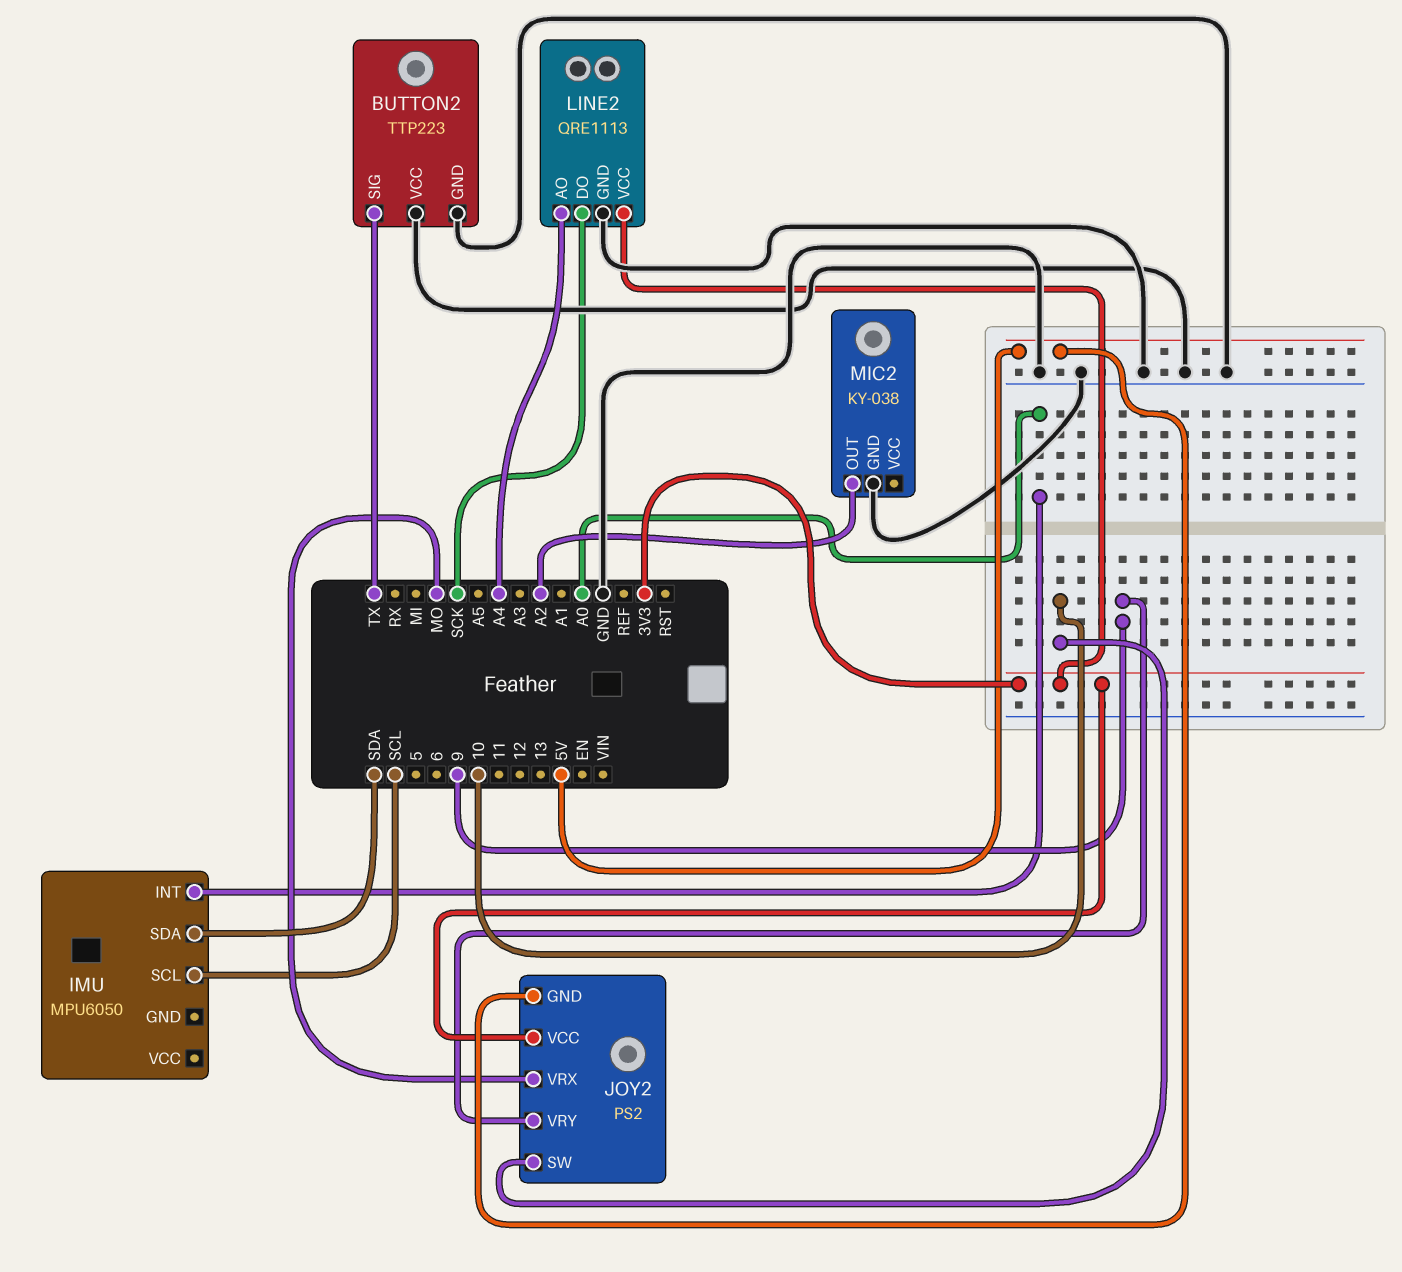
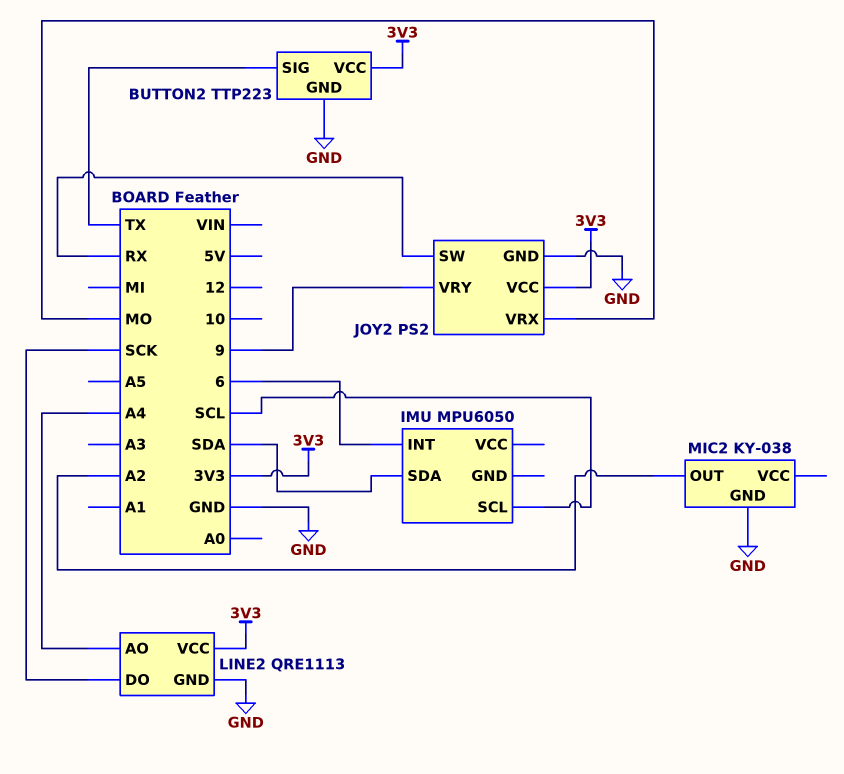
BUTTON2 pin VCC: GND -> 3V3
IMU pin INT: A0 -> 6
JOY2 pin GND: 5V -> GND
JOY2 pin SW: 10 -> RX

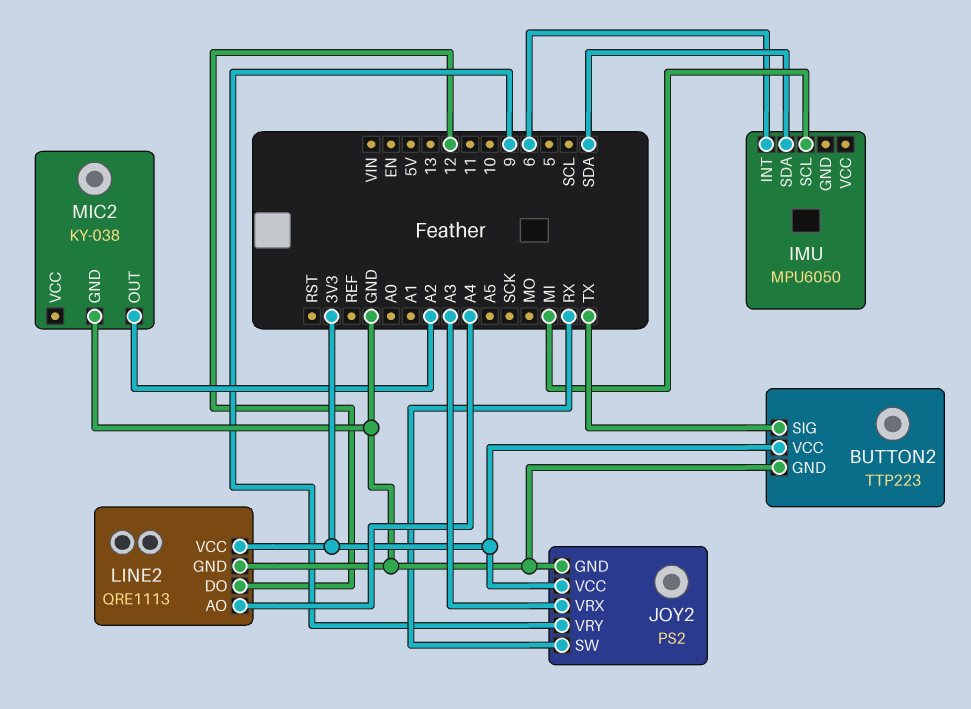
IMU pin SCL: SCL -> MI
JOY2 pin VRX: MO -> A3
LINE2 pin DO: SCK -> 12

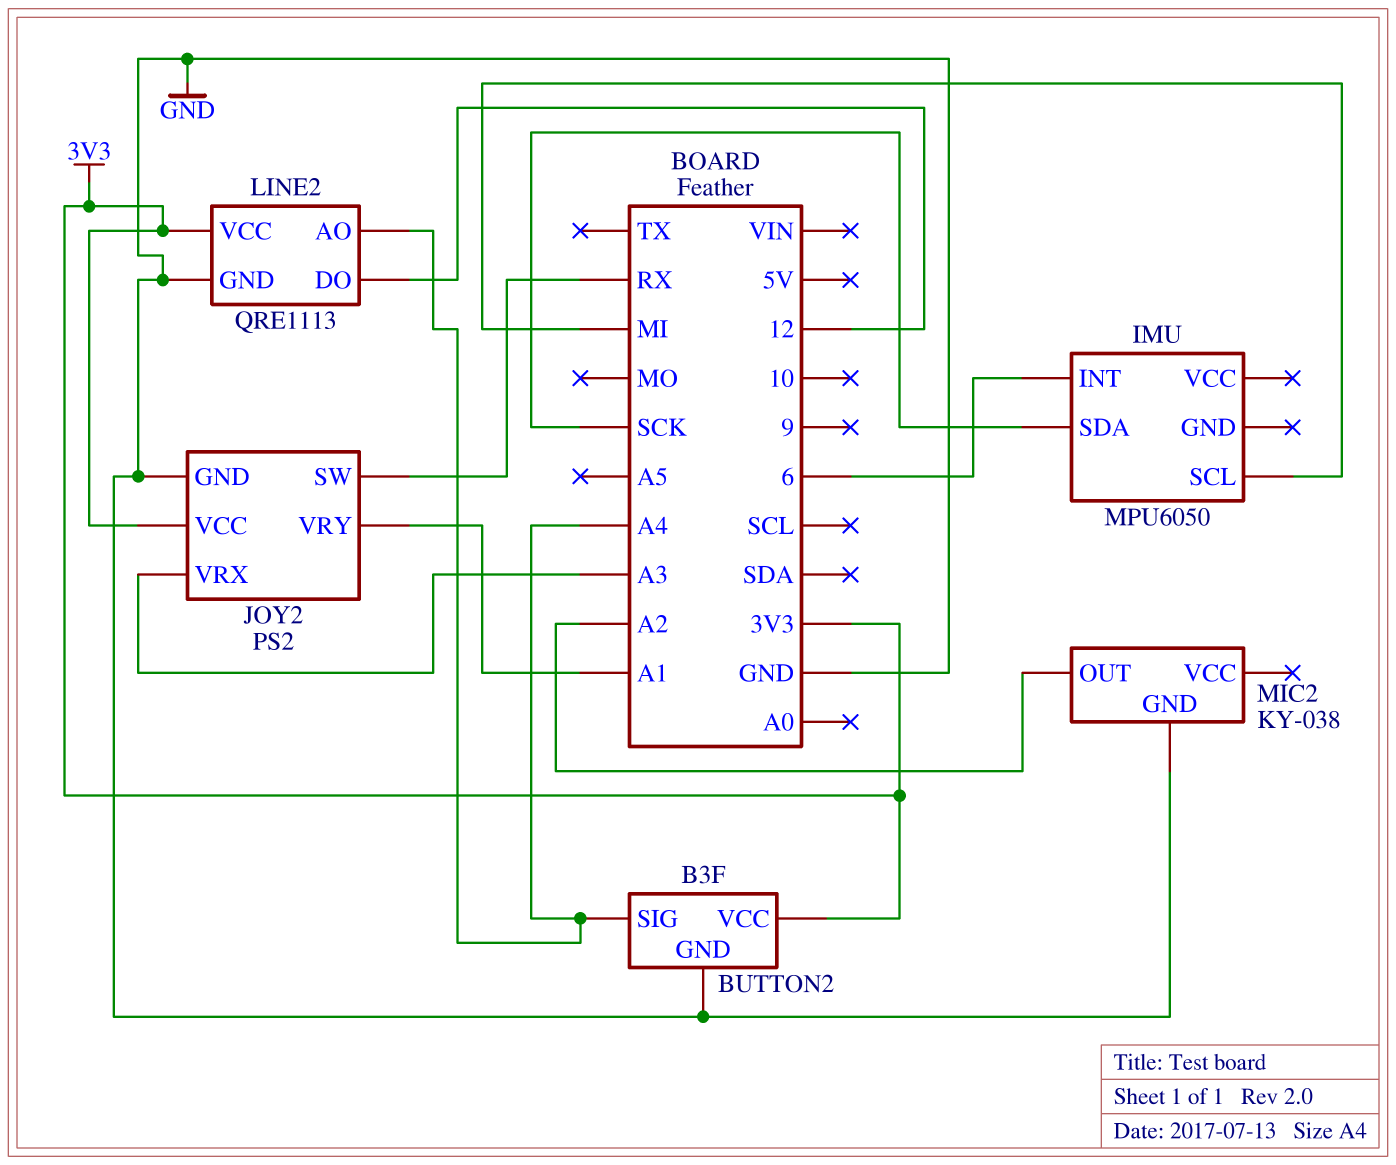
BUTTON2: TTP223 -> B3F
BUTTON2 pin SIG: TX -> A4
IMU pin SDA: SDA -> SCK
JOY2 pin VRY: 9 -> A1

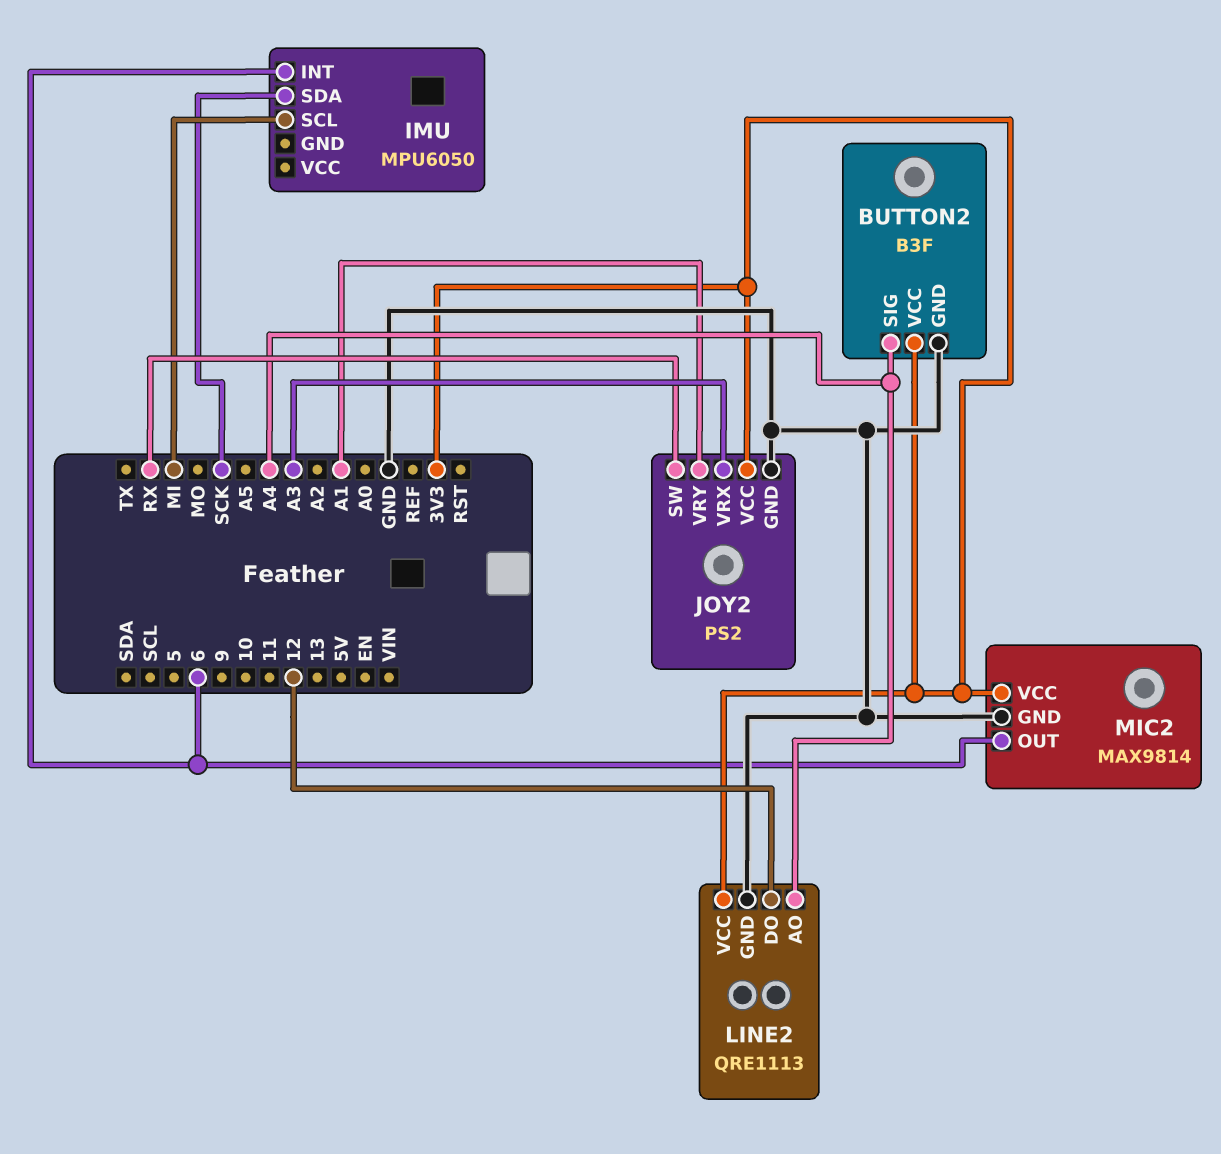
MIC2: KY-038 -> MAX9814
MIC2 pin OUT: A2 -> 6
MIC2 pin VCC: none -> 3V3

